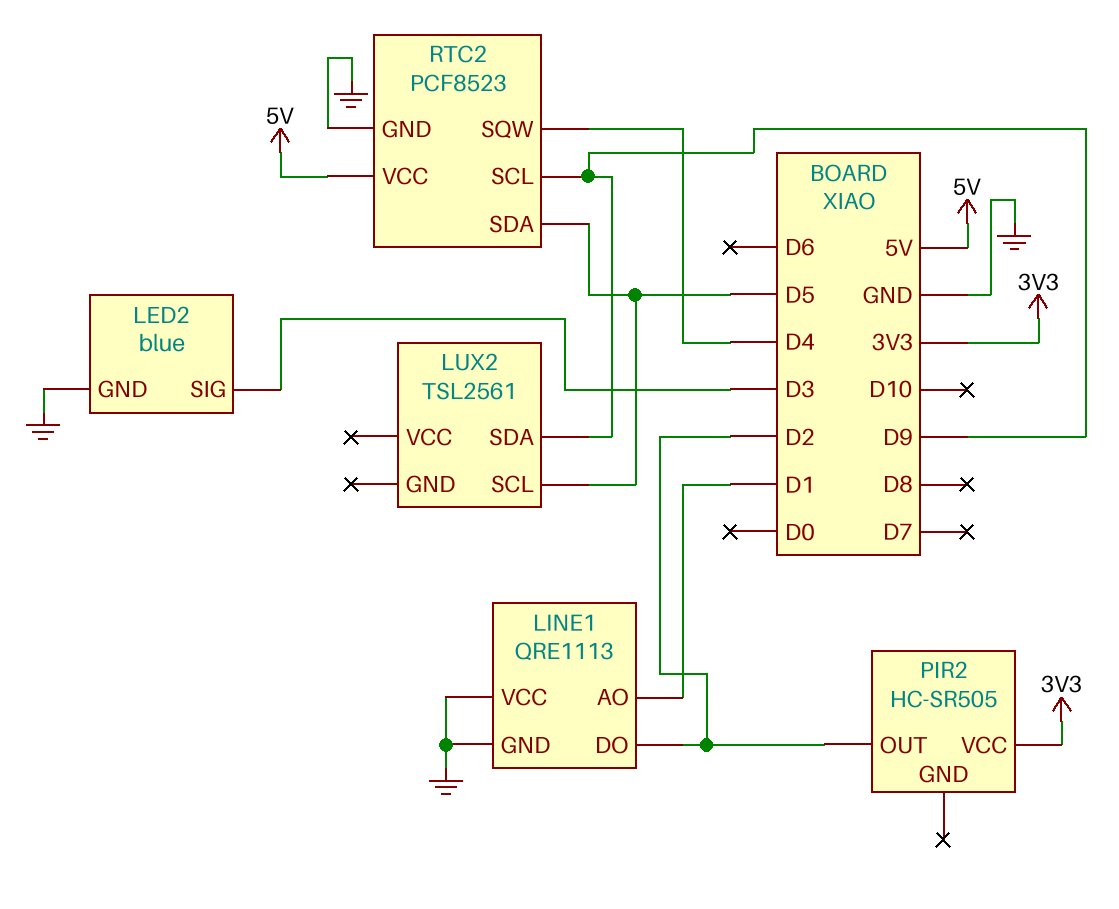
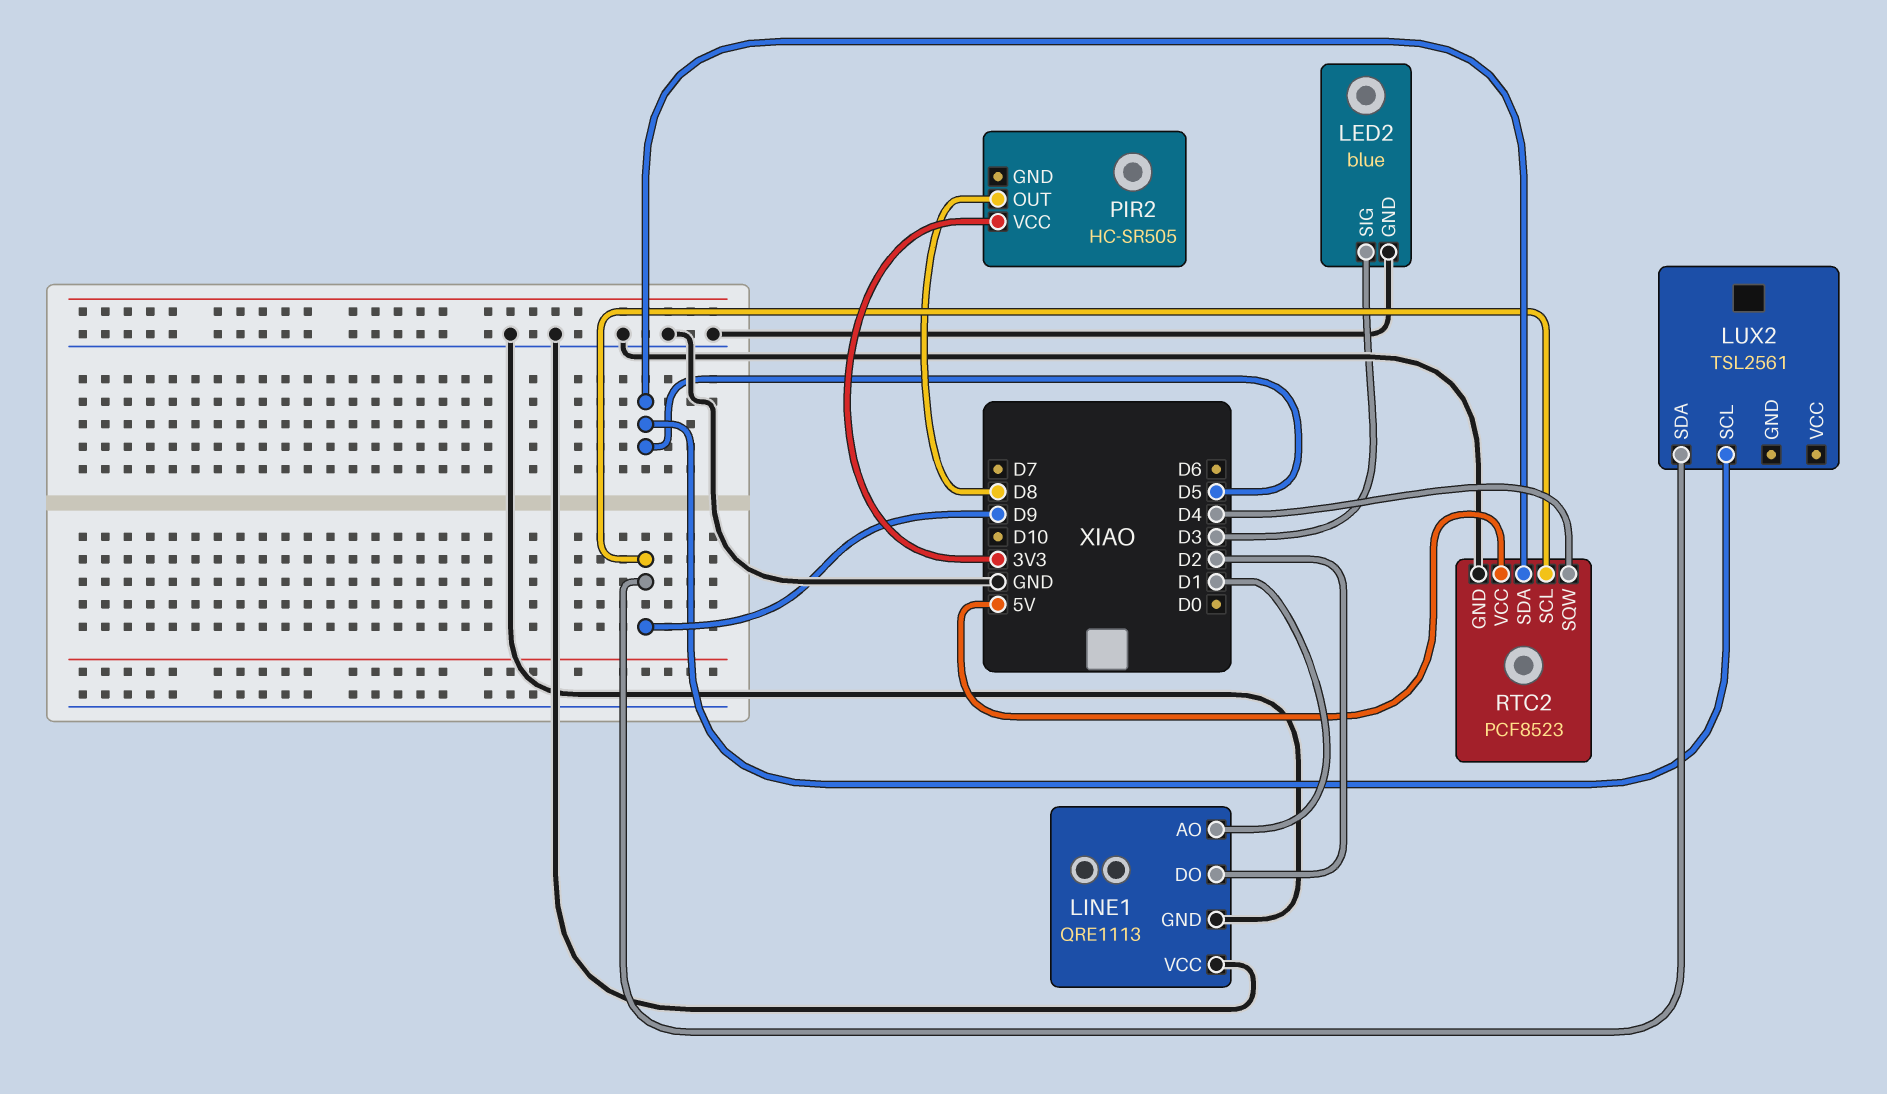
PIR2 pin OUT: D2 -> D8

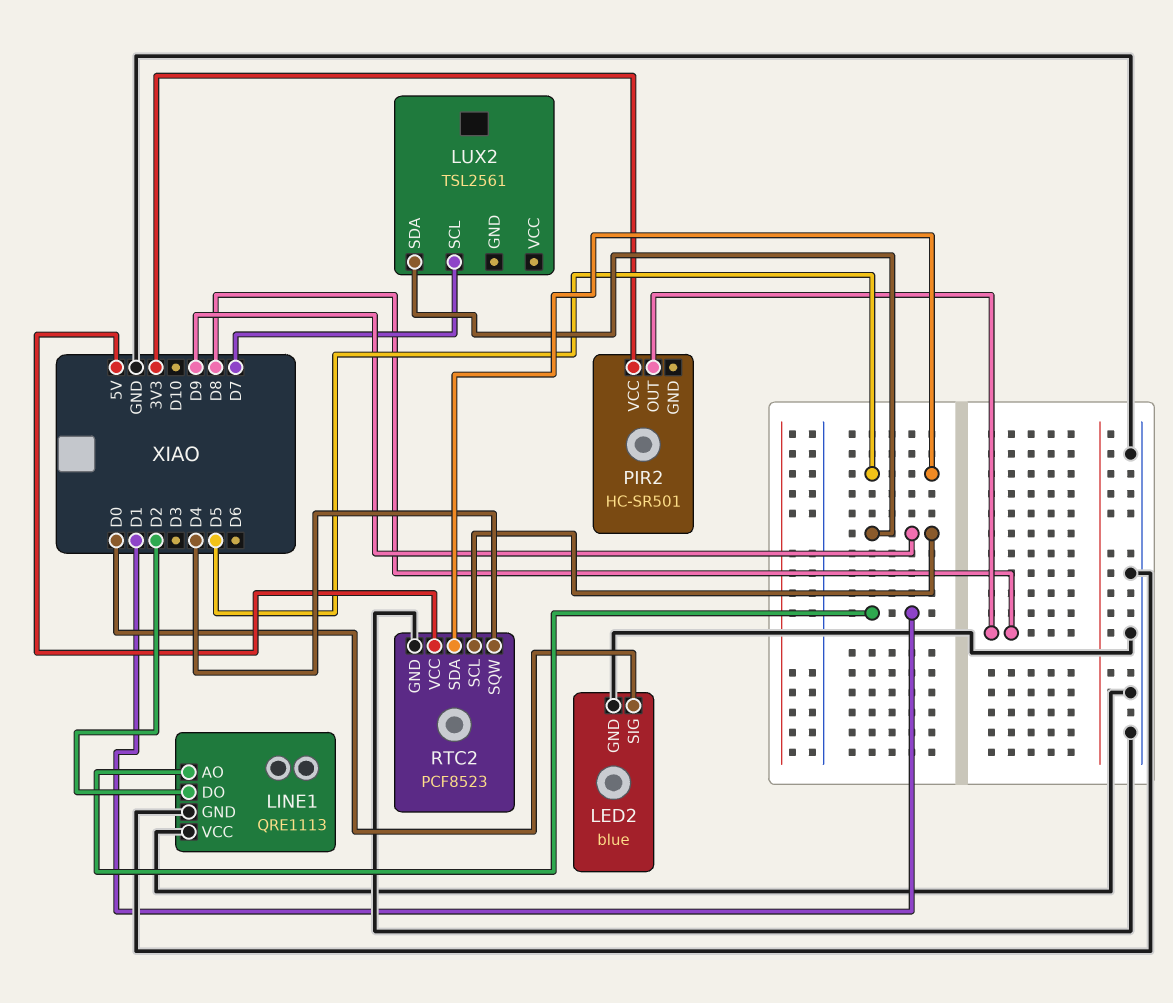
LED2 pin SIG: D3 -> D0
LUX2 pin SCL: D5 -> D7
PIR2: HC-SR505 -> HC-SR501

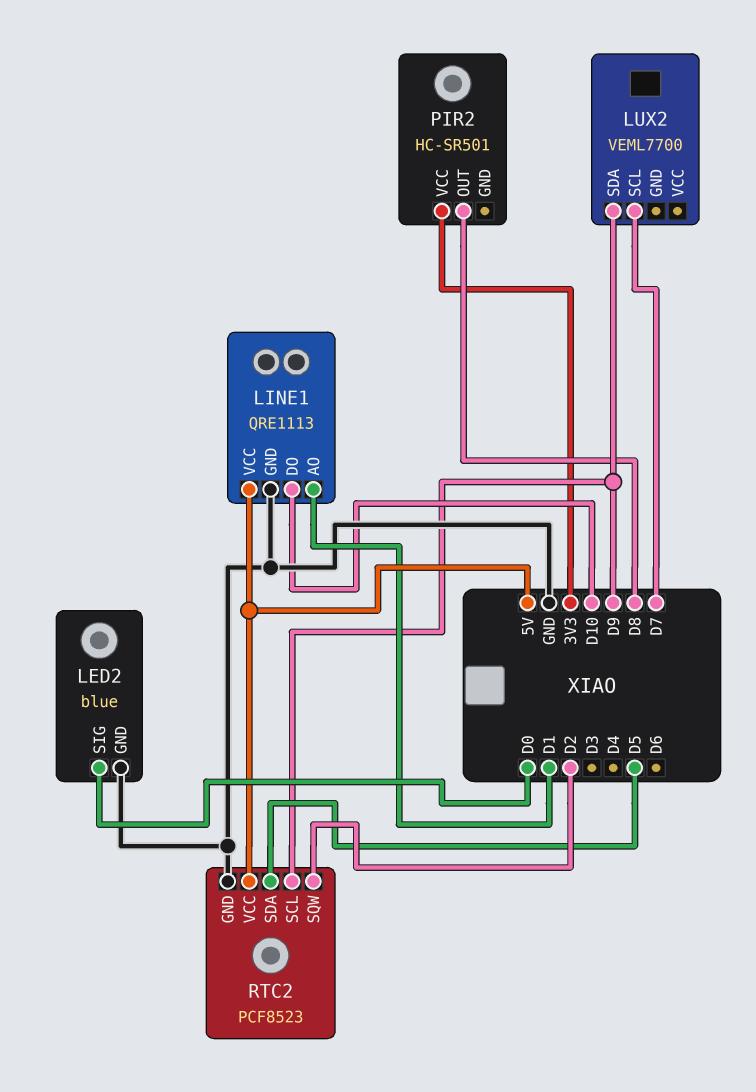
LINE1 pin DO: D2 -> D10
LINE1 pin VCC: GND -> 5V
LUX2: TSL2561 -> VEML7700
RTC2 pin SQW: D4 -> D2

